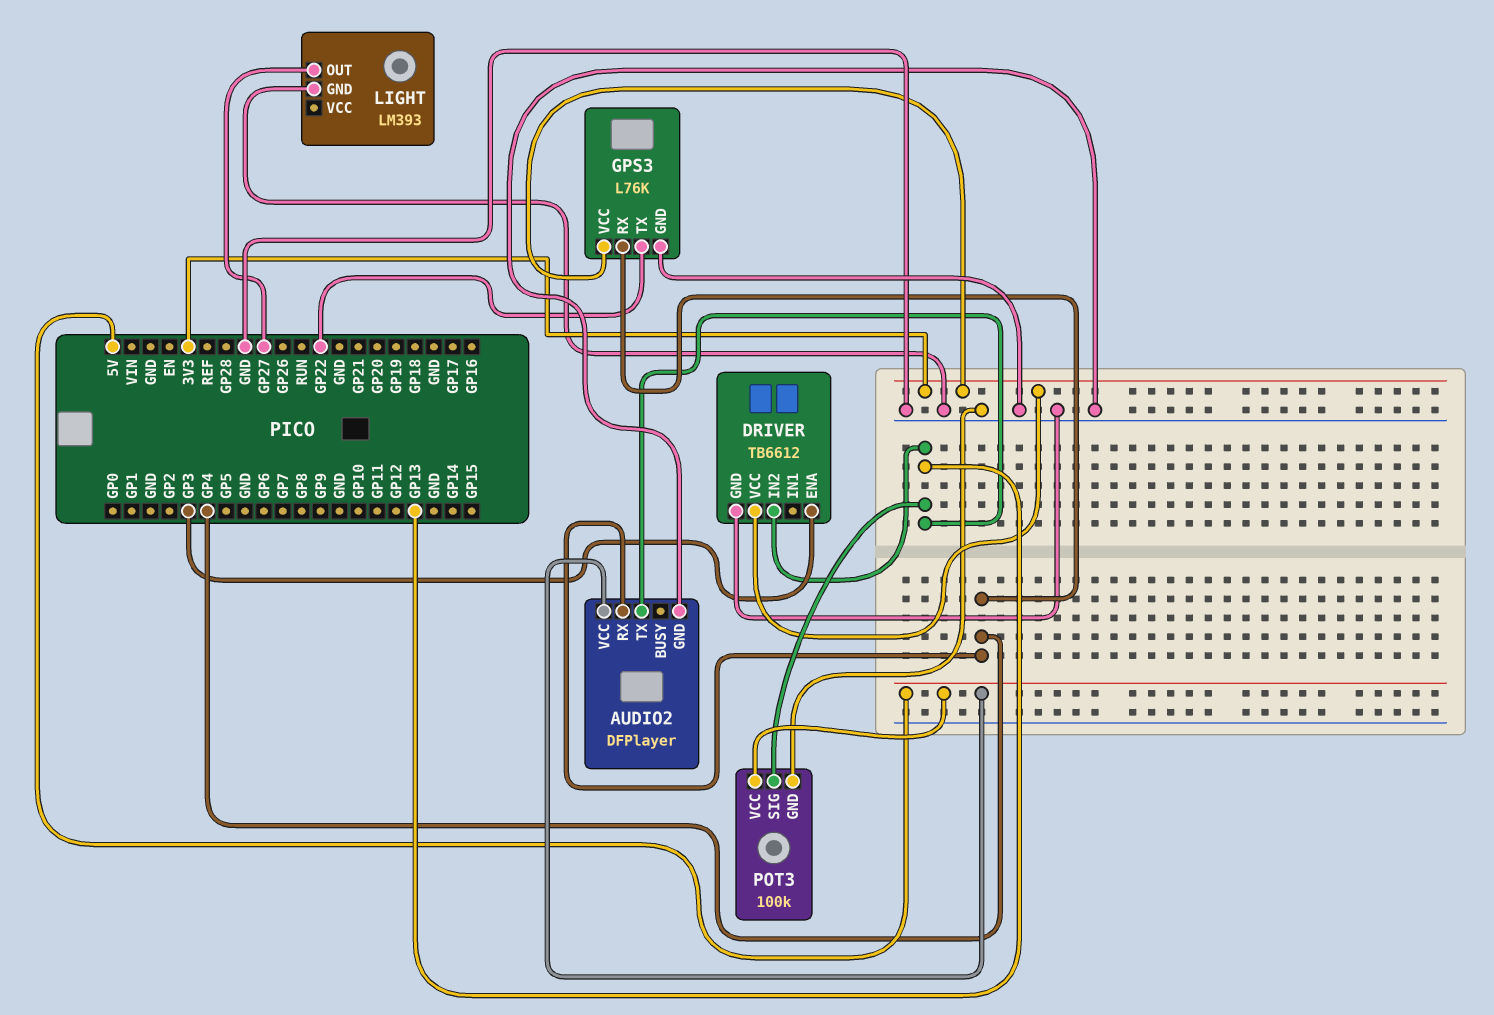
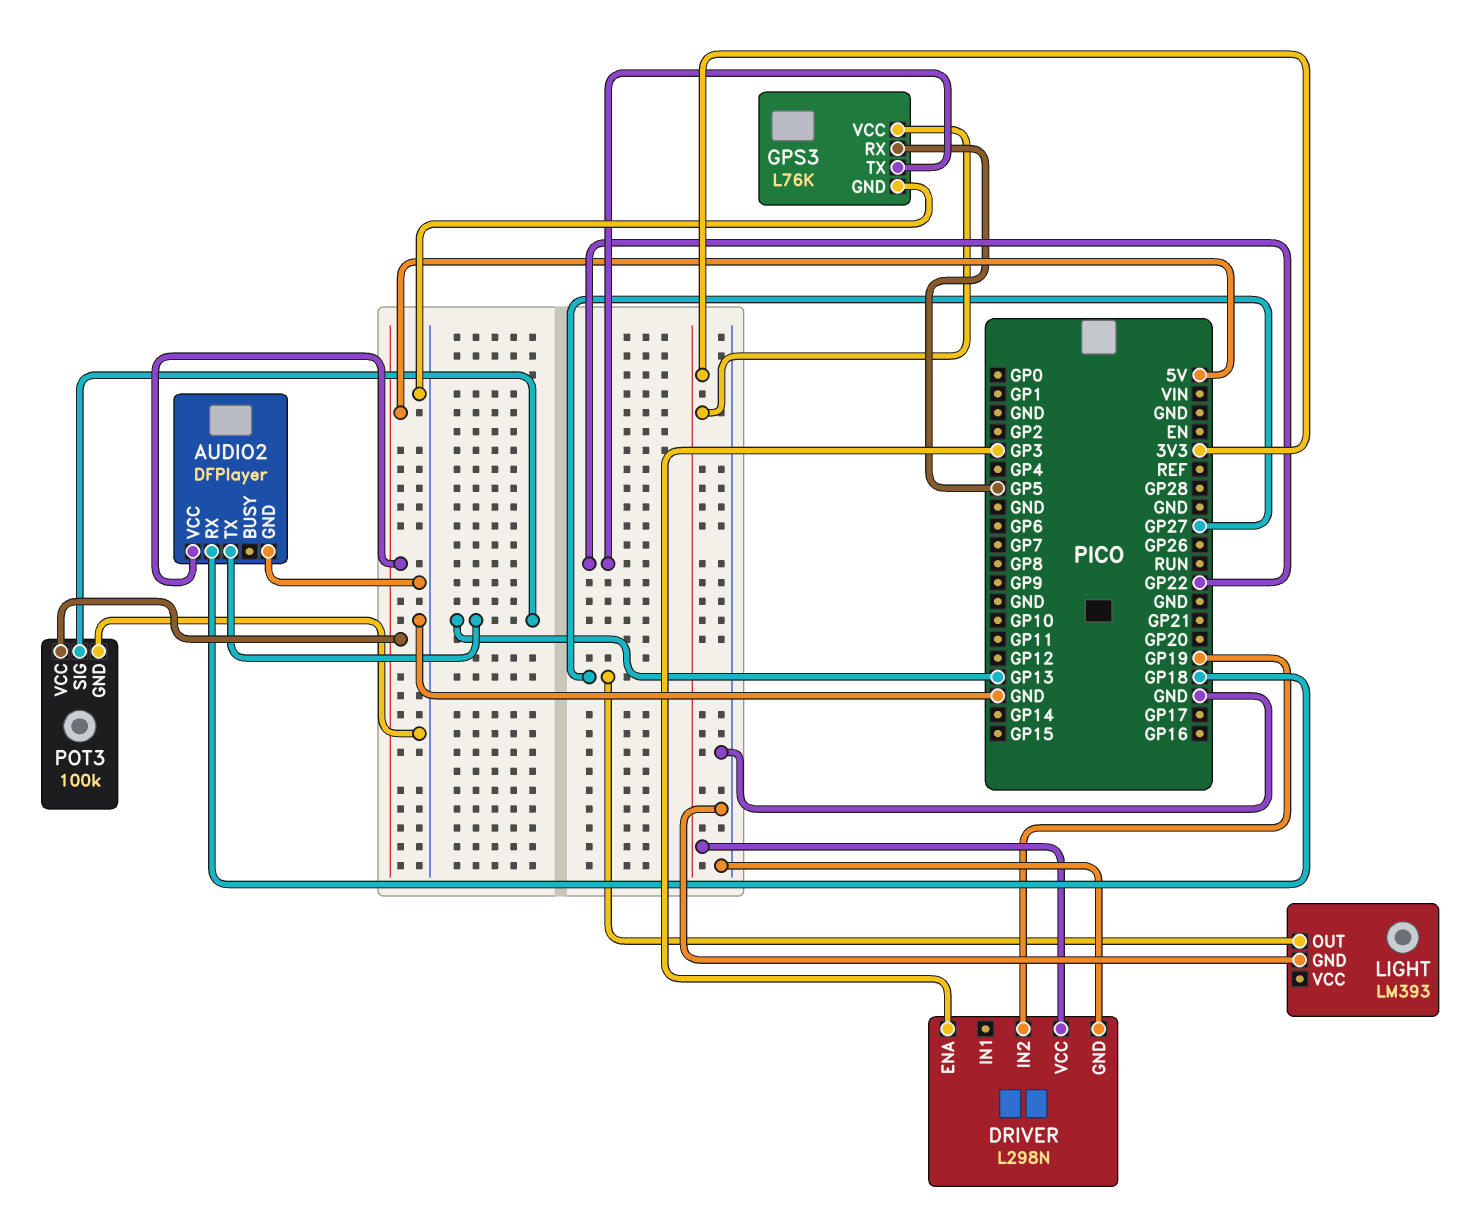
AUDIO2 pin RX: GP4 -> GP18
DRIVER: TB6612 -> L298N
DRIVER pin IN2: GP13 -> GP19
GPS3 pin RX: GP4 -> GP5

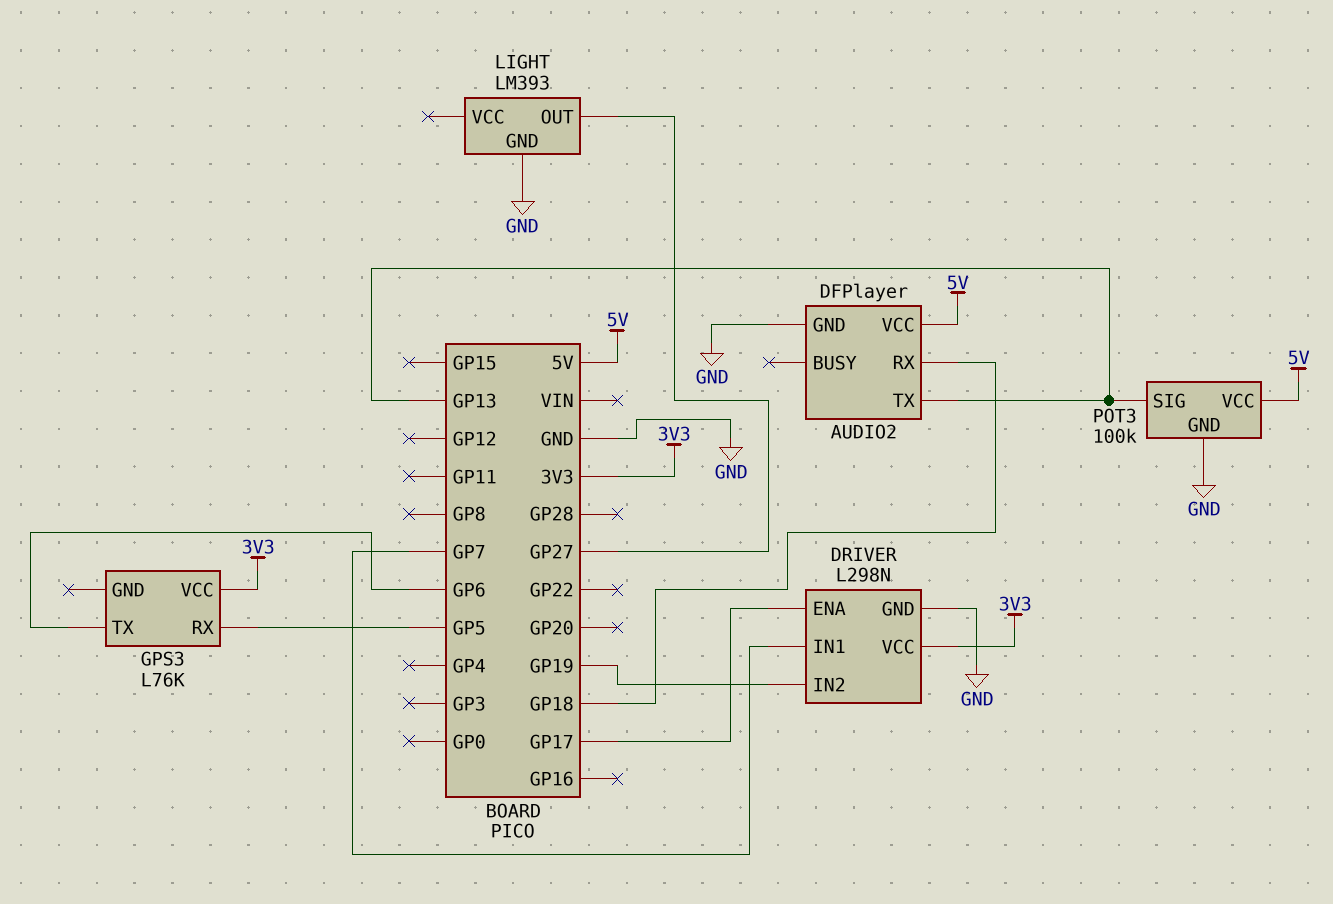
DRIVER pin ENA: GP3 -> GP17
DRIVER pin IN1: none -> GP7
GPS3 pin GND: GND -> none
GPS3 pin TX: GP22 -> GP6

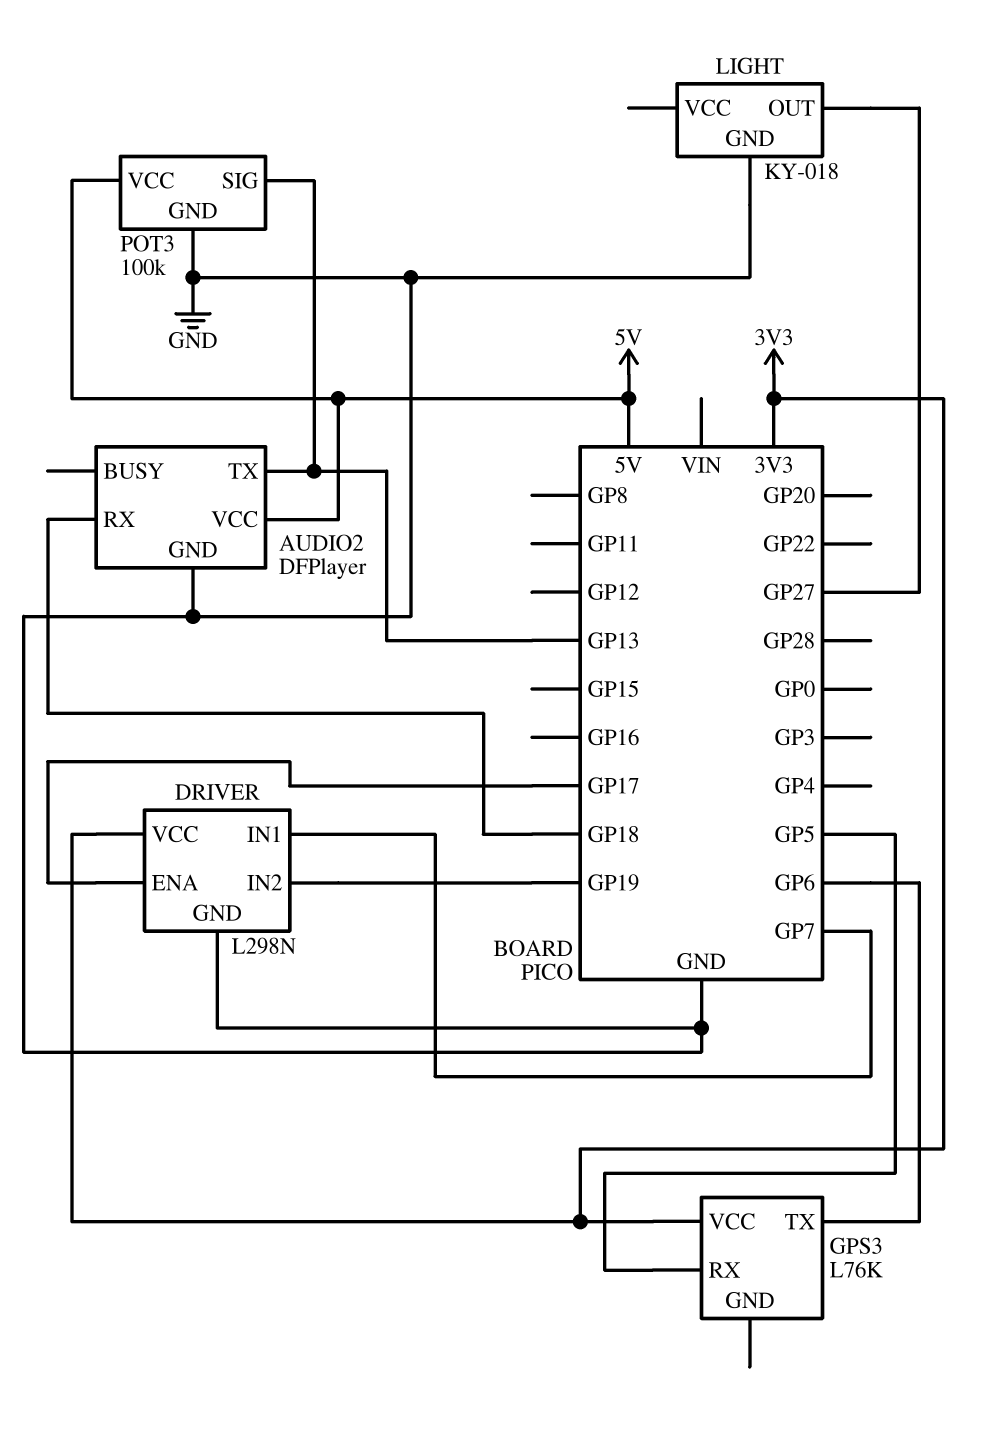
LIGHT: LM393 -> KY-018

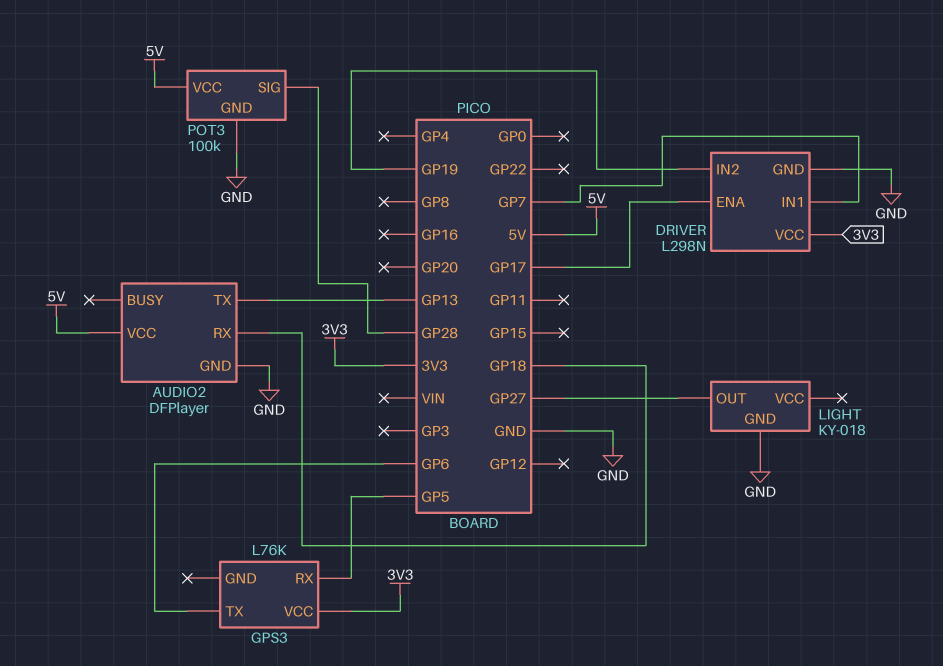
POT3 pin SIG: GP13 -> GP28

